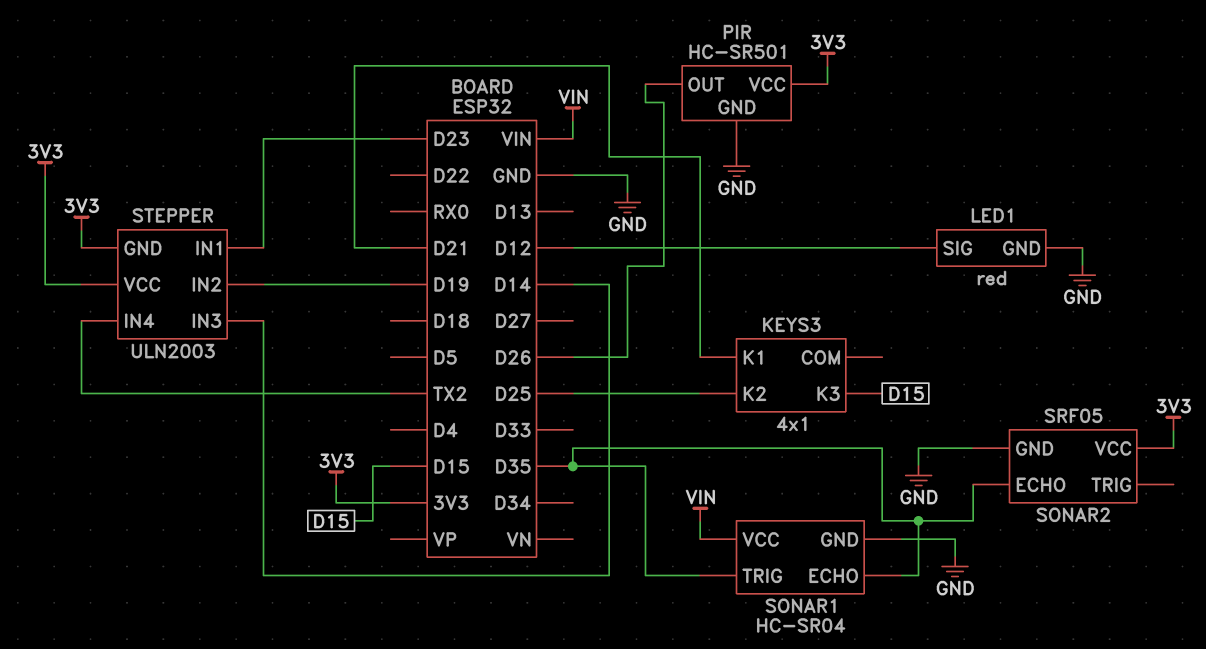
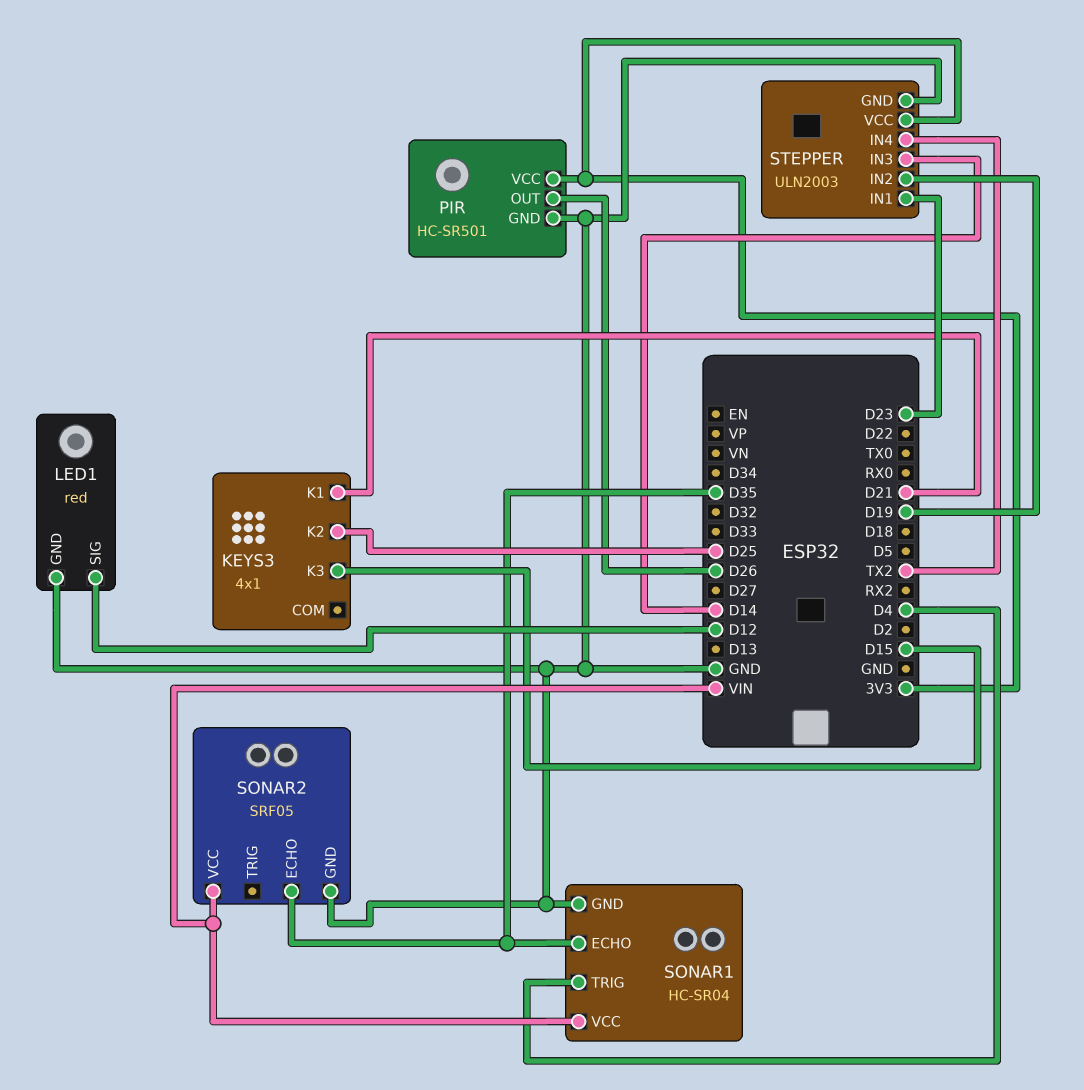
SONAR1 pin TRIG: D35 -> D4
SONAR2 pin VCC: 3V3 -> VIN
STEPPER pin GND: 3V3 -> GND

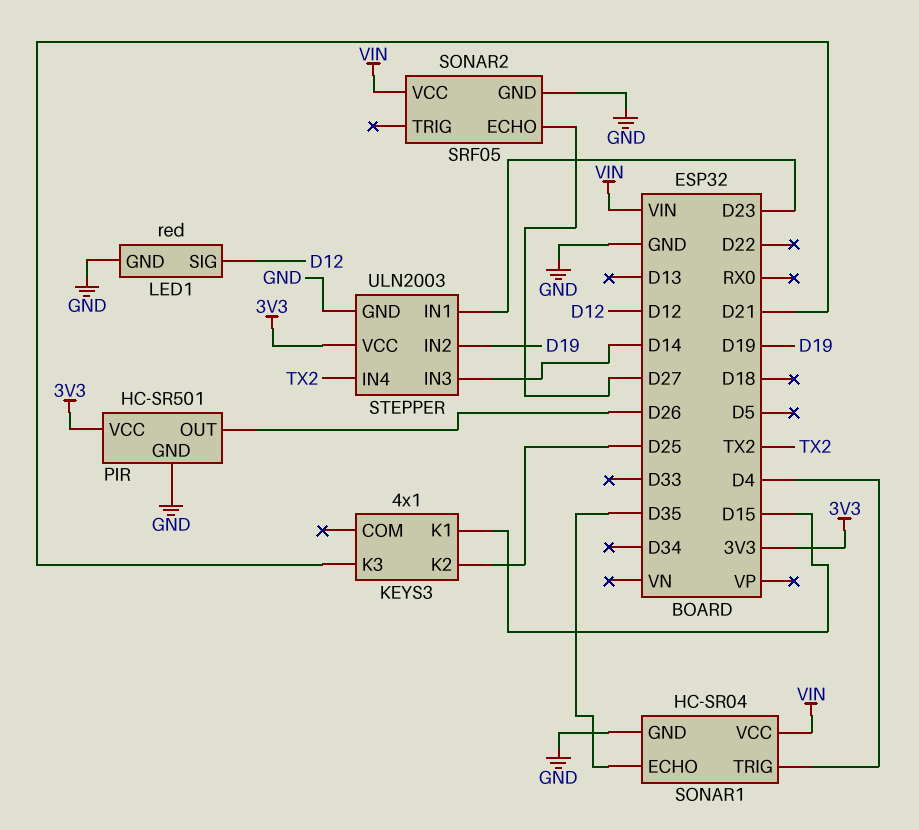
KEYS3 pin K1: D21 -> D15
KEYS3 pin K3: D15 -> D21
SONAR2 pin ECHO: D35 -> D27

